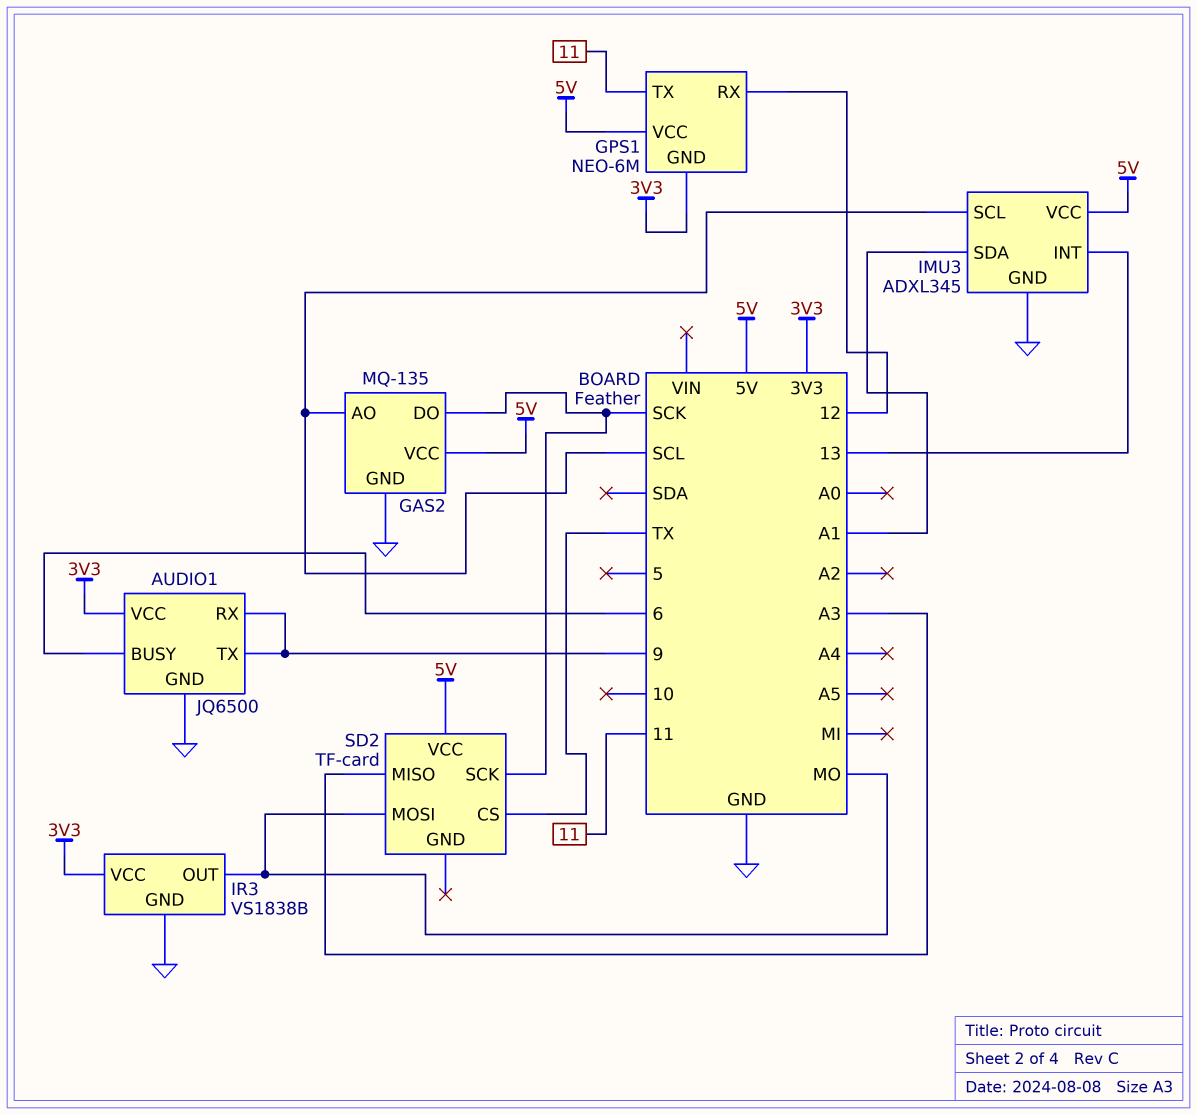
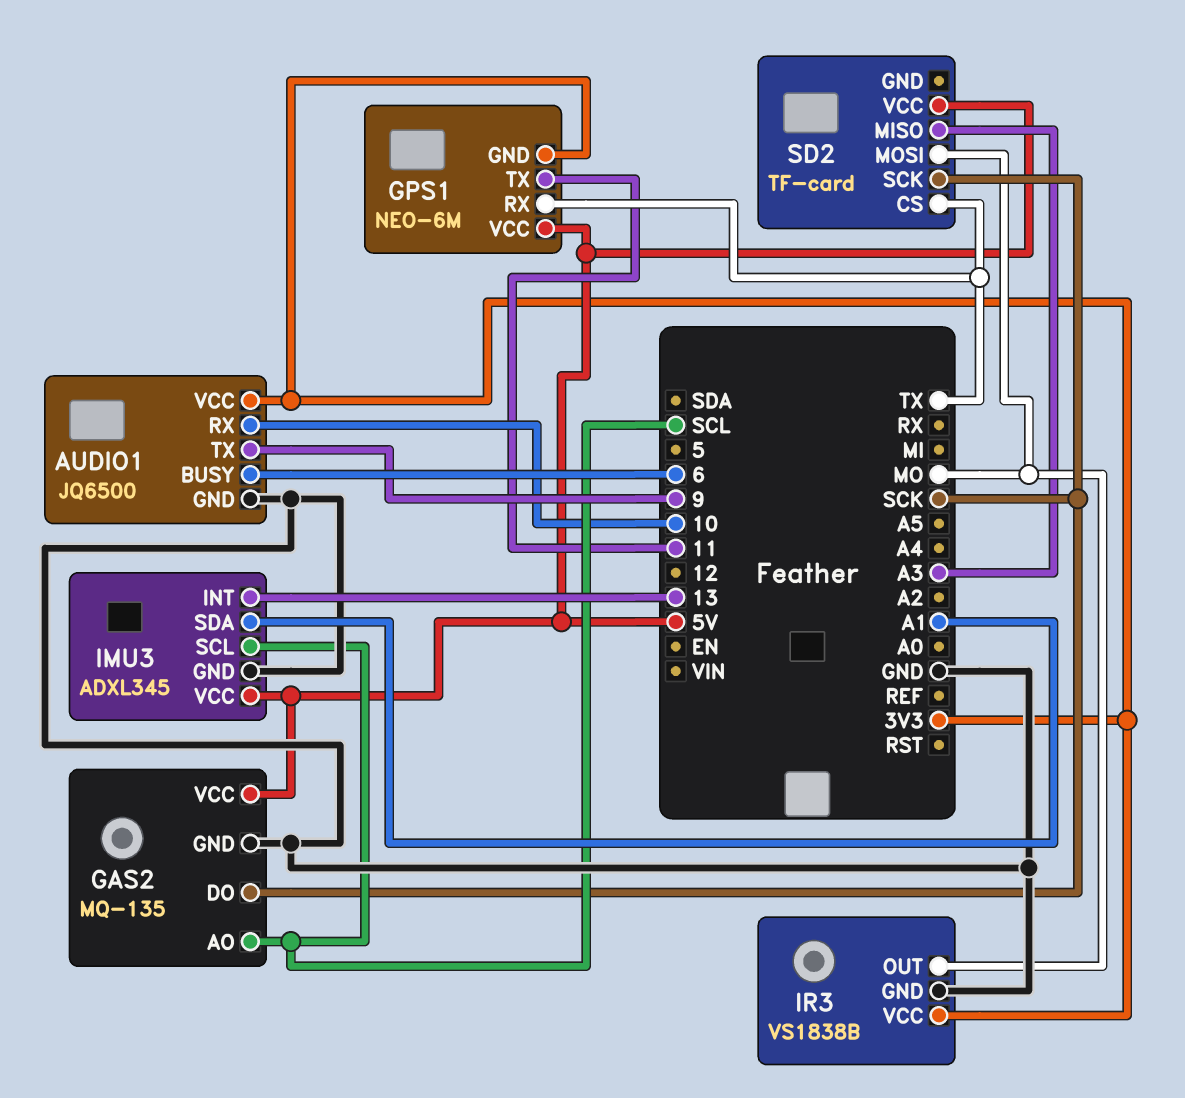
AUDIO1 pin RX: 9 -> 10
GPS1 pin RX: 12 -> TX

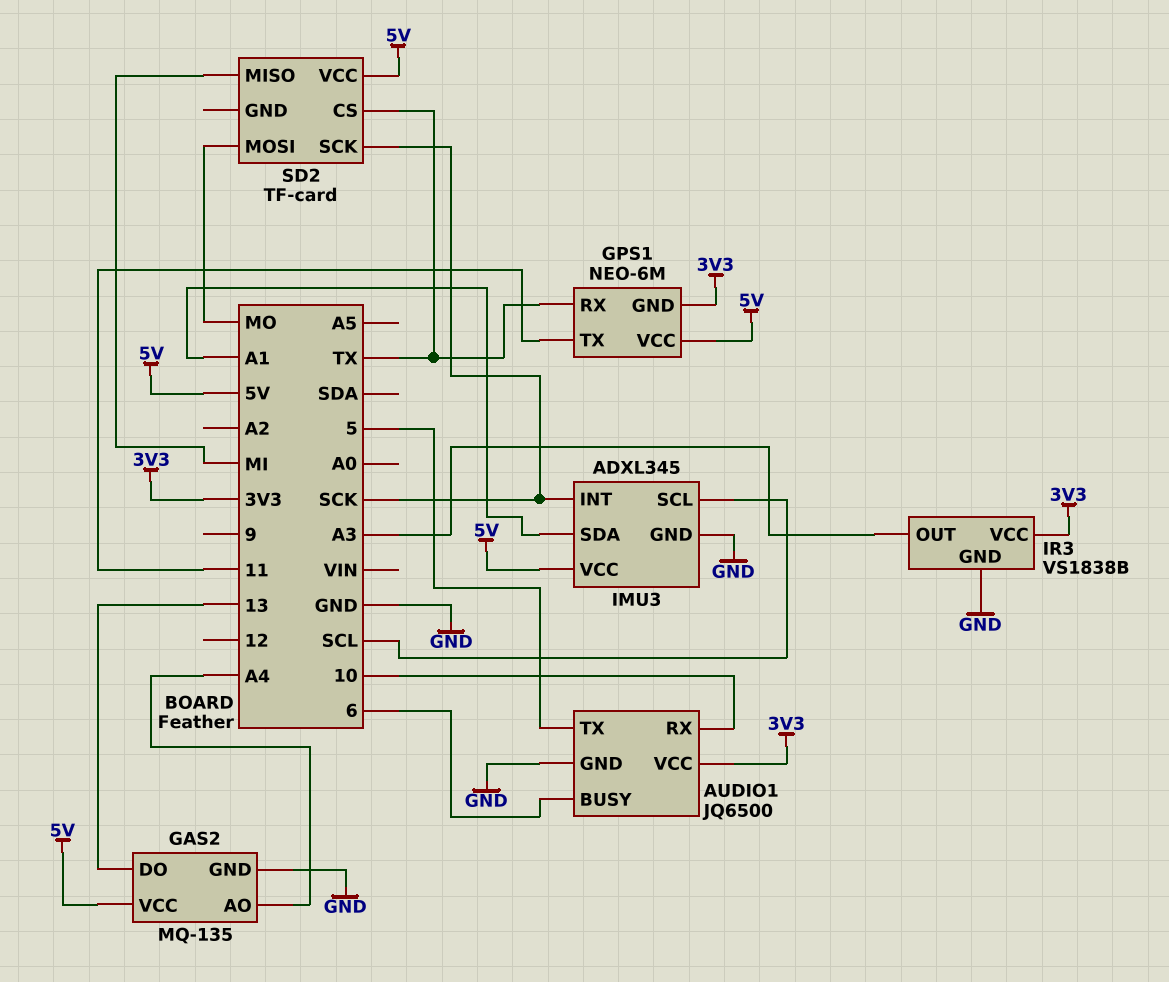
AUDIO1 pin TX: 9 -> 5
GAS2 pin AO: SCL -> A4
GAS2 pin DO: SCK -> 13
IMU3 pin INT: 13 -> SCK
IR3 pin OUT: MO -> A3
SD2 pin MISO: A3 -> MI

